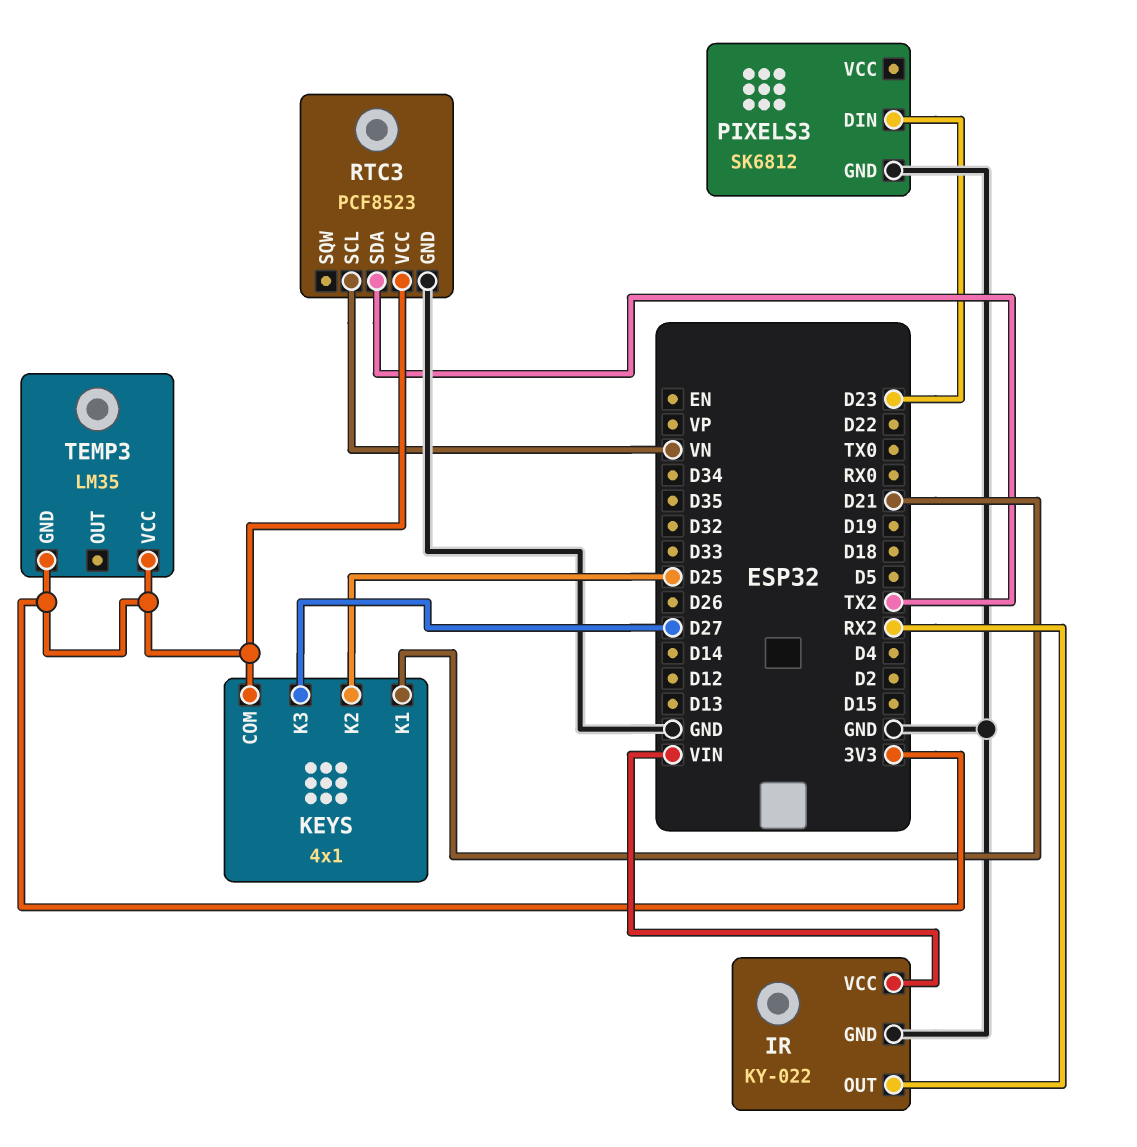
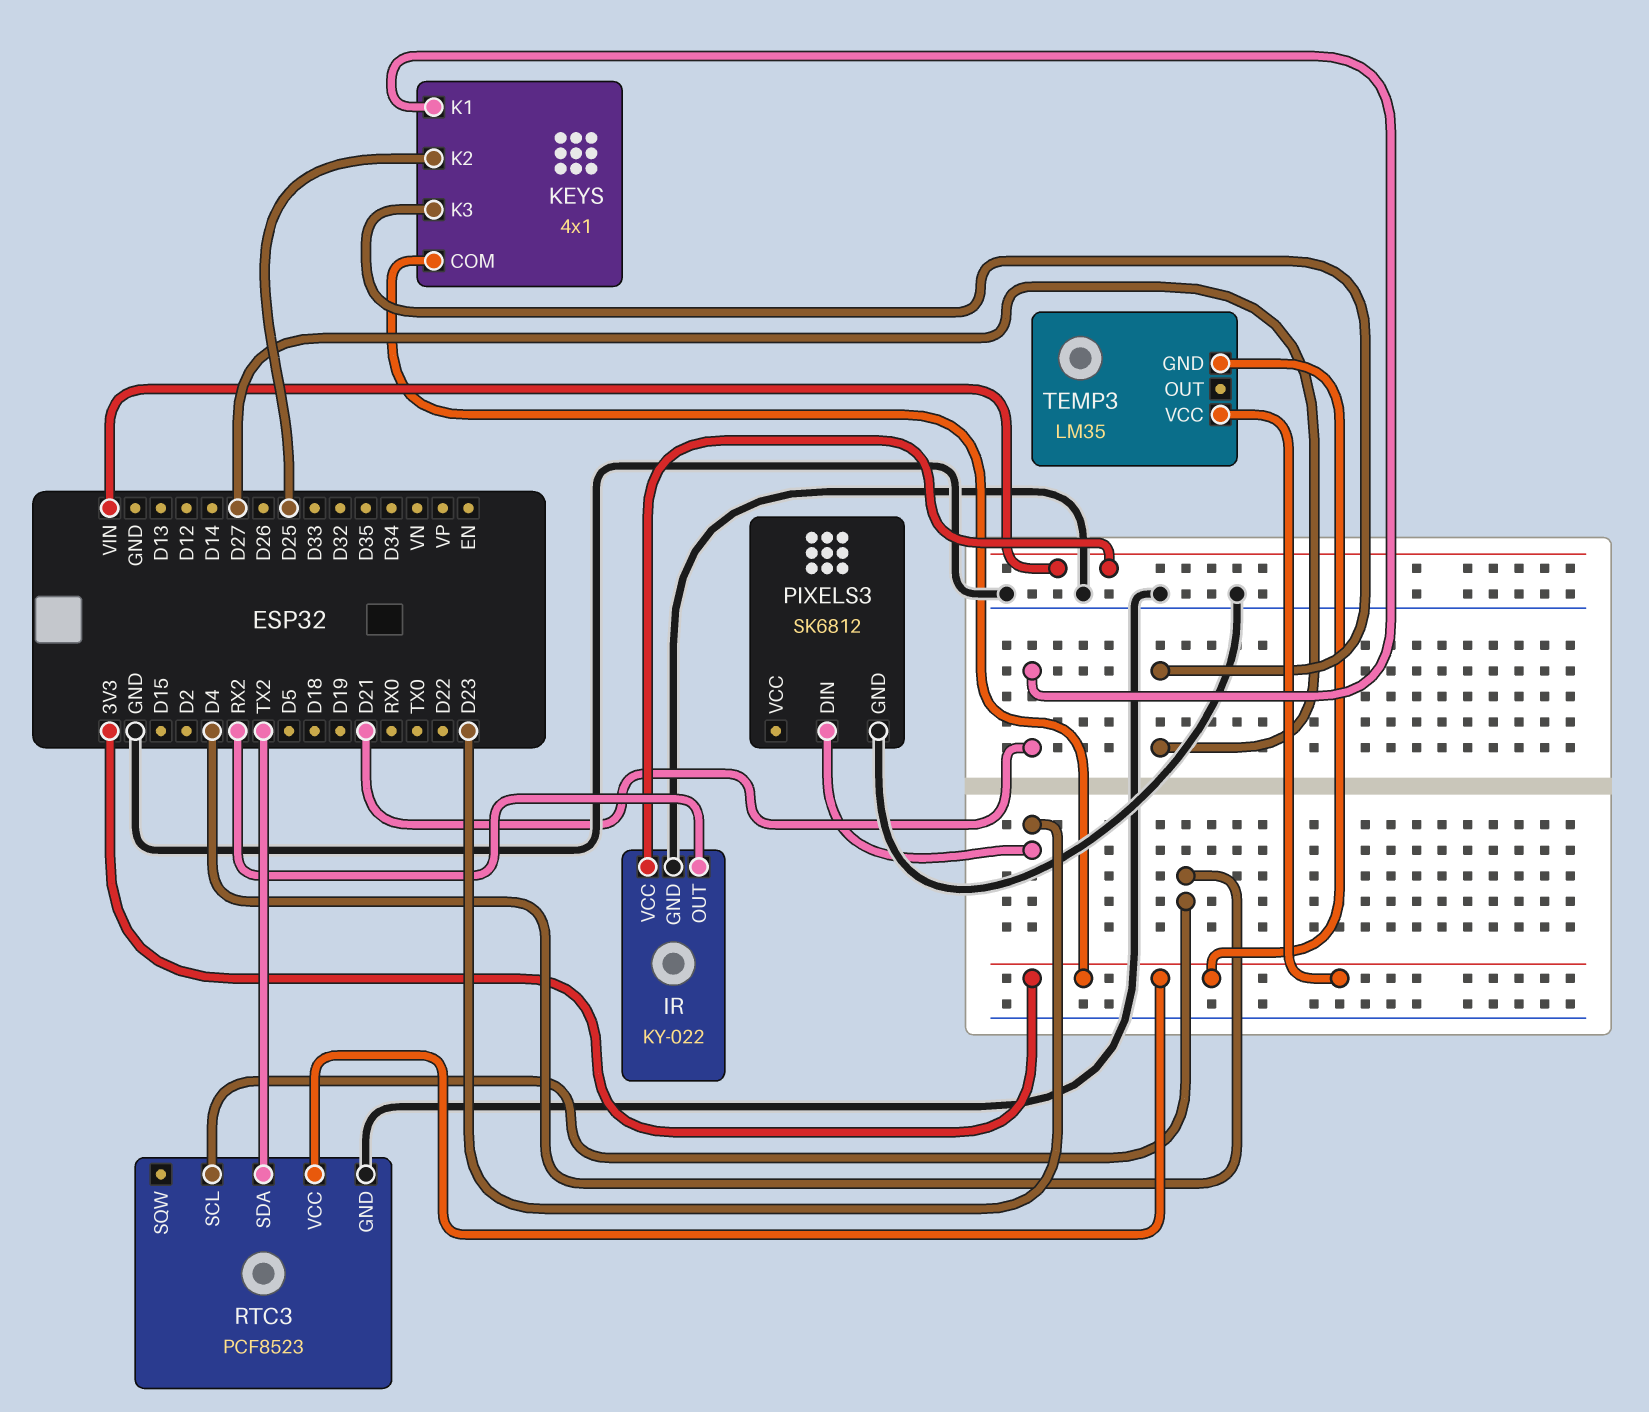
RTC3 pin SCL: VN -> D4

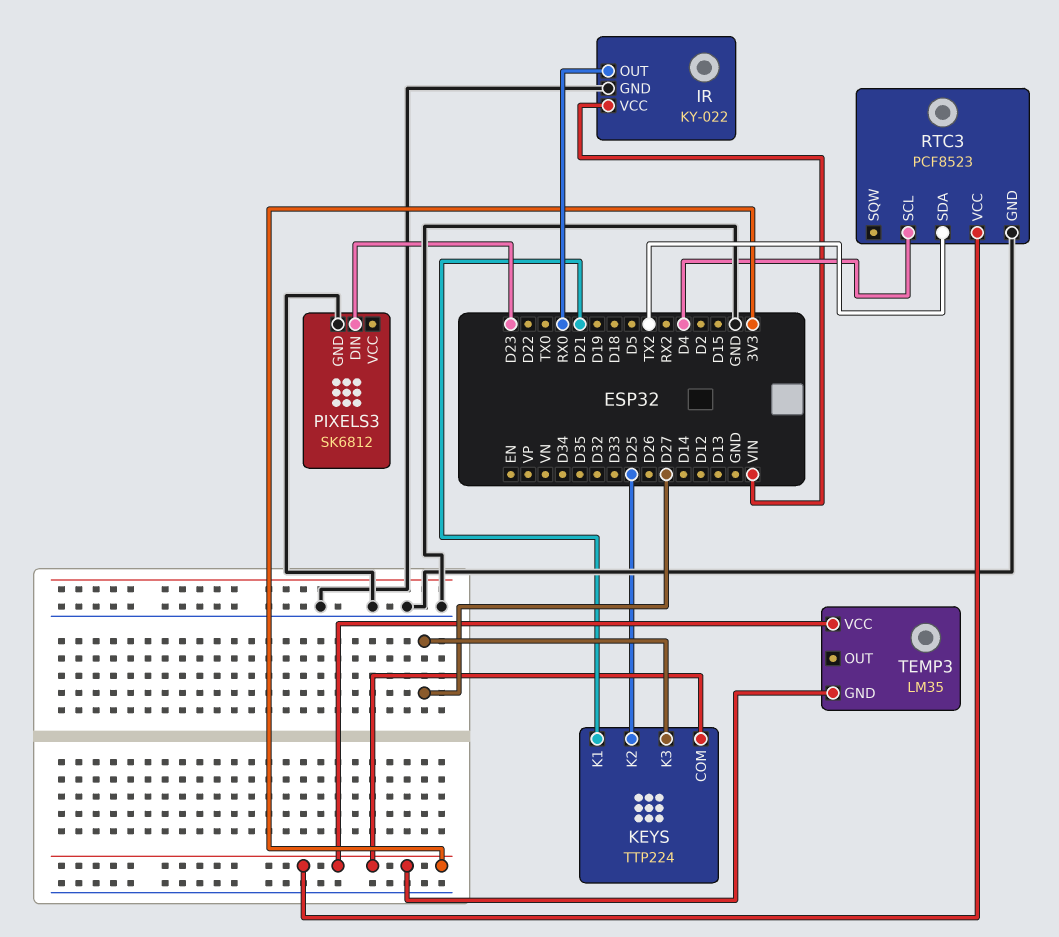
IR pin OUT: RX2 -> RX0
KEYS: 4x1 -> TTP224

